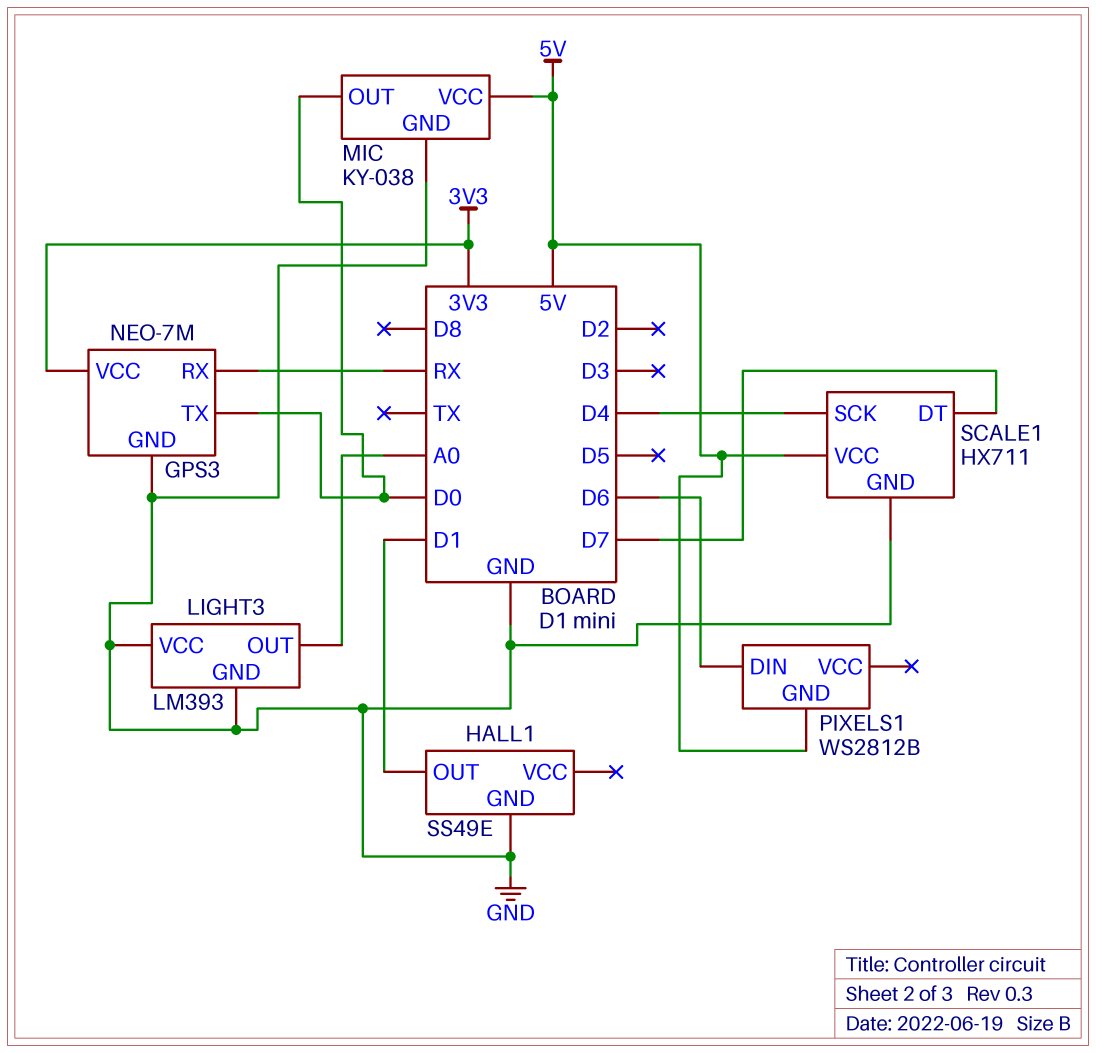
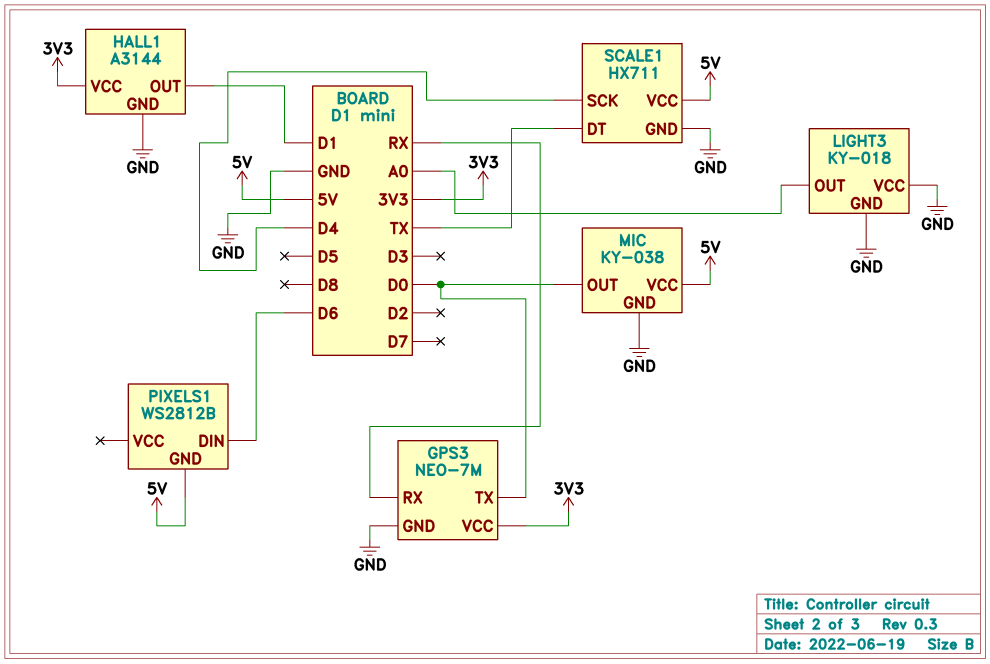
HALL1: SS49E -> A3144
HALL1 pin VCC: none -> 3V3
LIGHT3: LM393 -> KY-018
SCALE1 pin DT: D7 -> TX

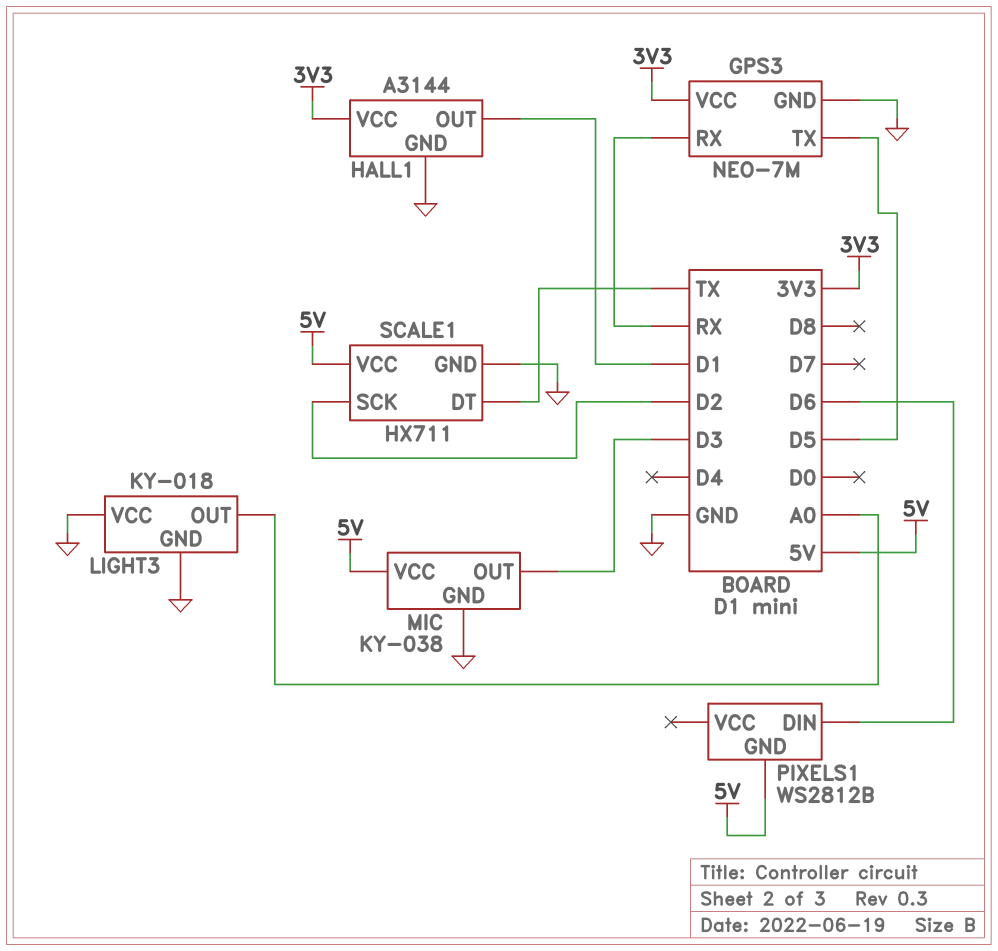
GPS3 pin TX: D0 -> D5
MIC pin OUT: D0 -> D3
SCALE1 pin SCK: D4 -> D2

